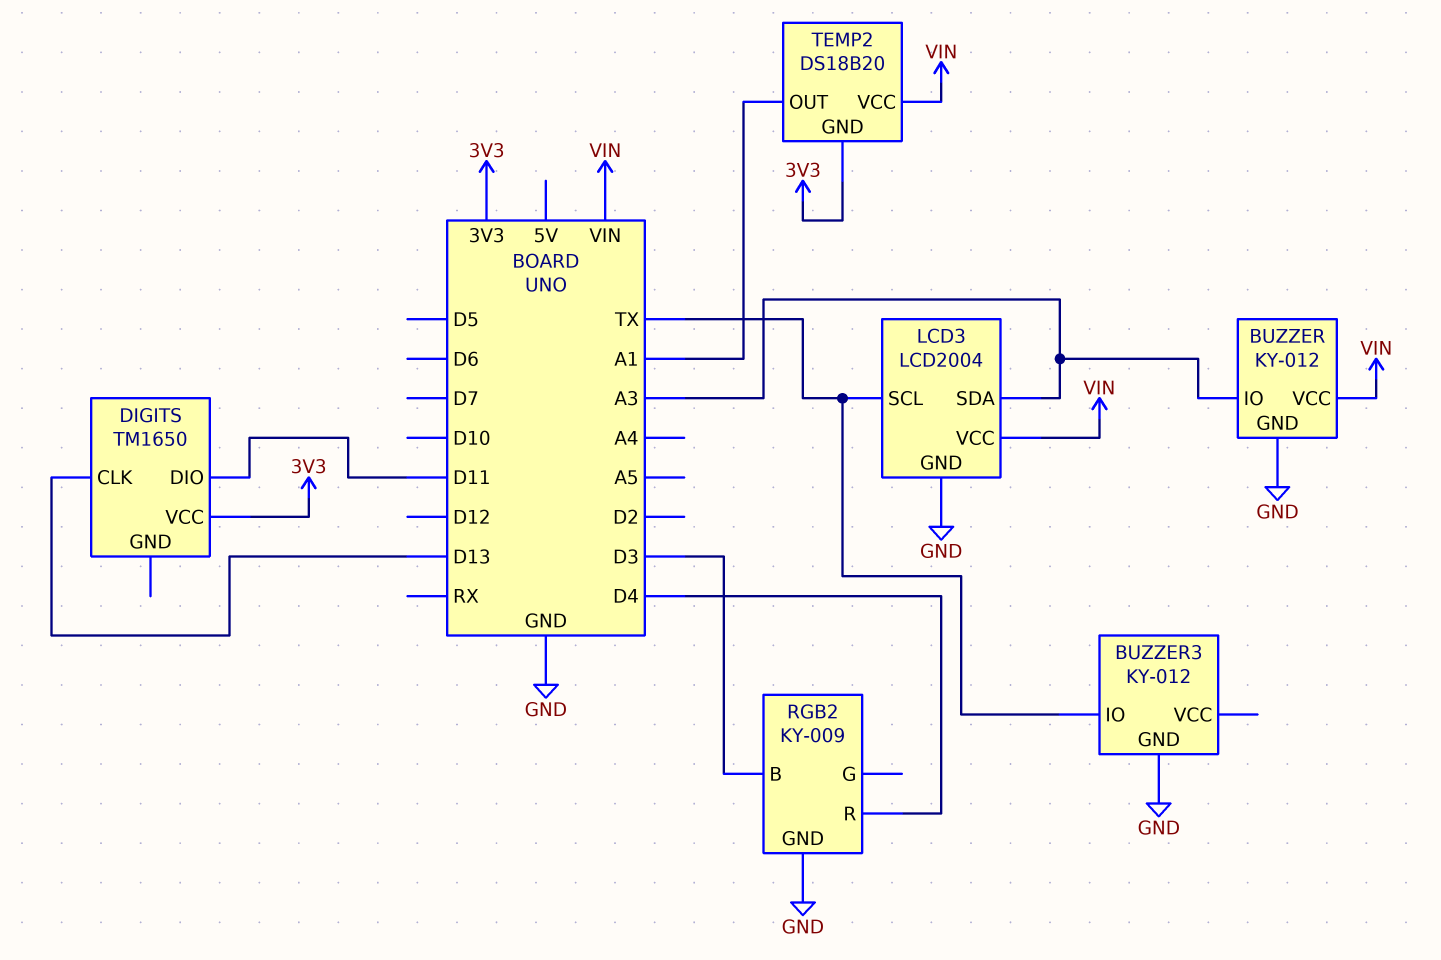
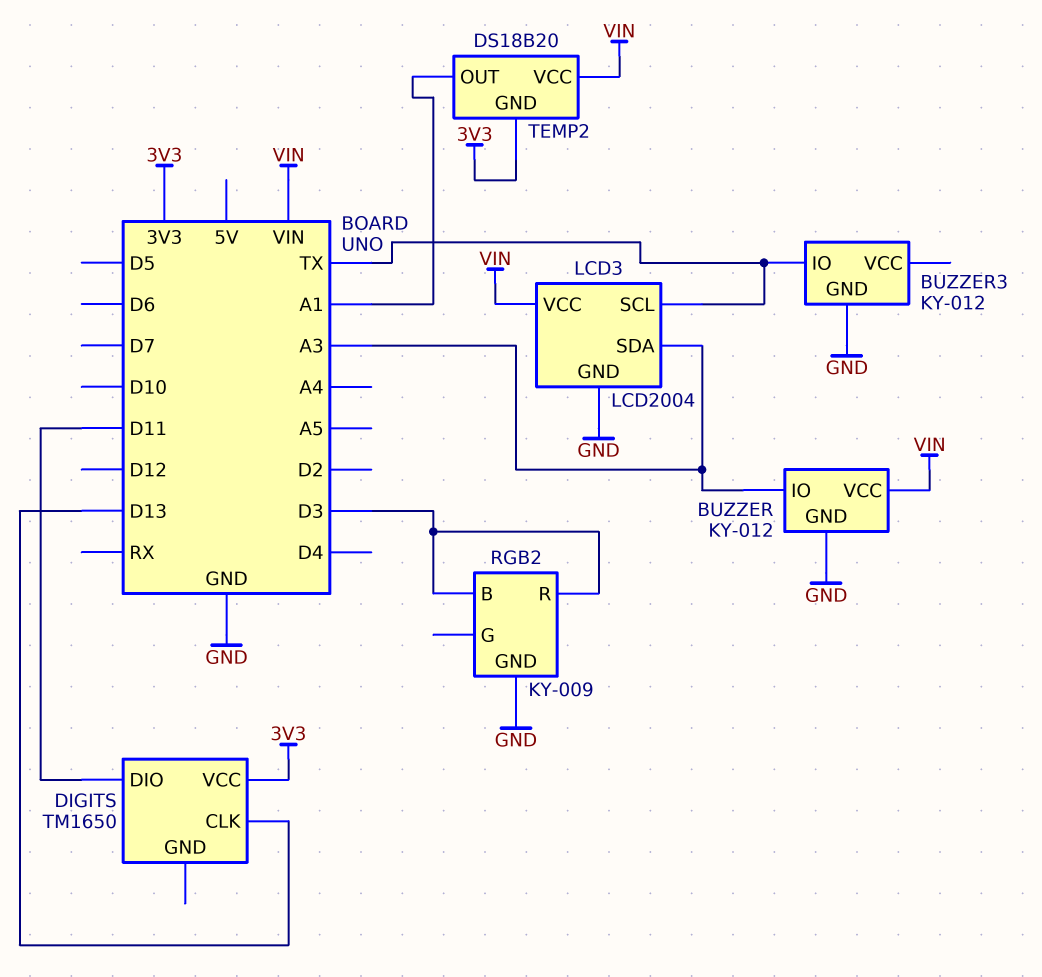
RGB2 pin R: D4 -> D3

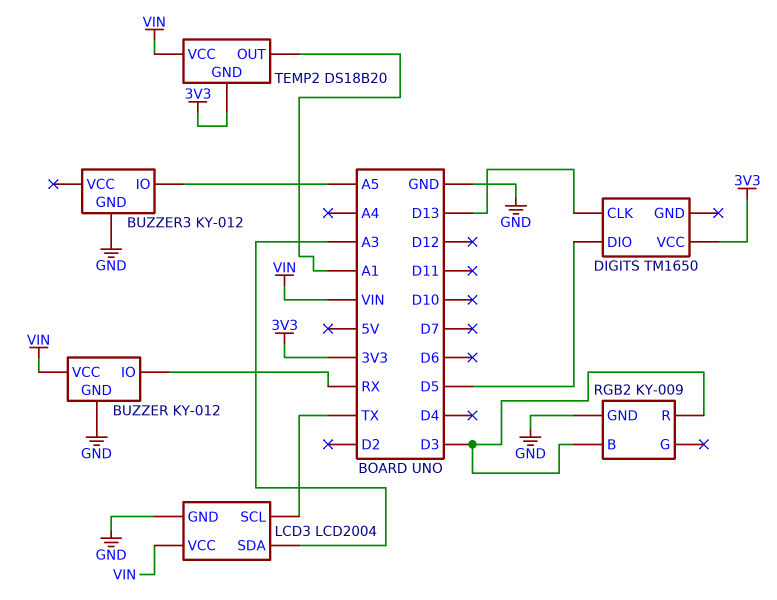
BUZZER pin IO: A3 -> RX
BUZZER3 pin IO: TX -> A5
DIGITS pin DIO: D11 -> D5

